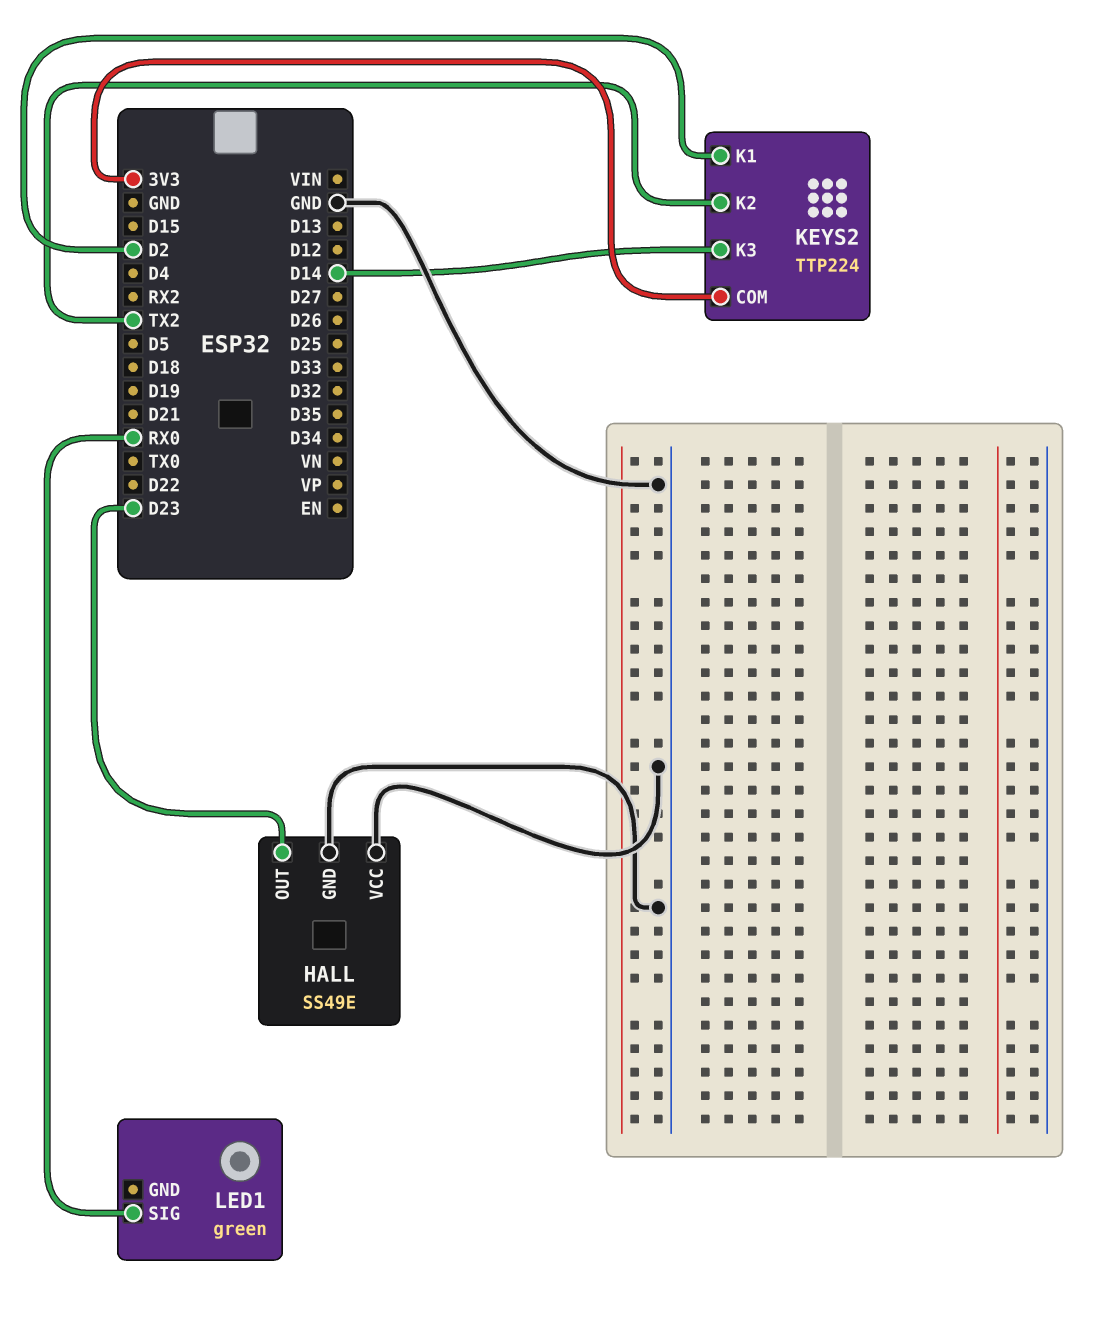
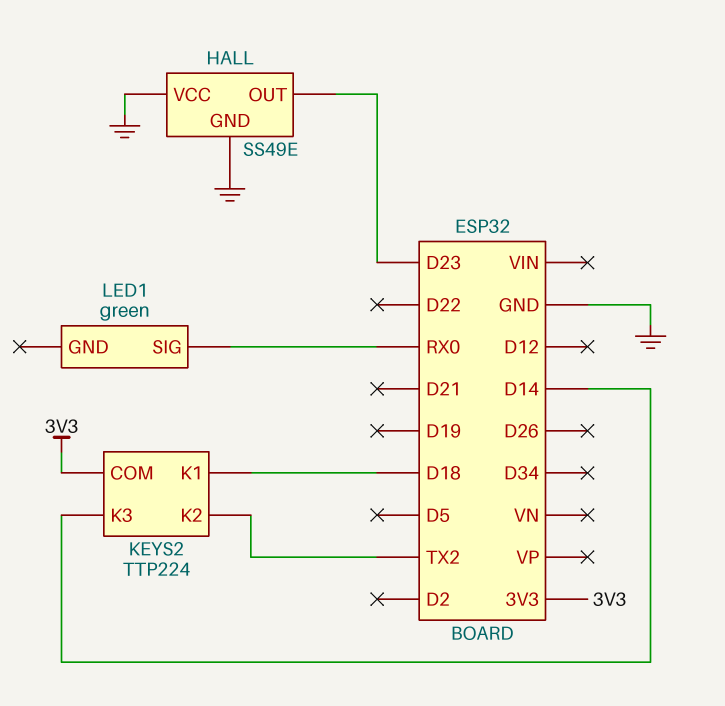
KEYS2 pin K1: D2 -> D18

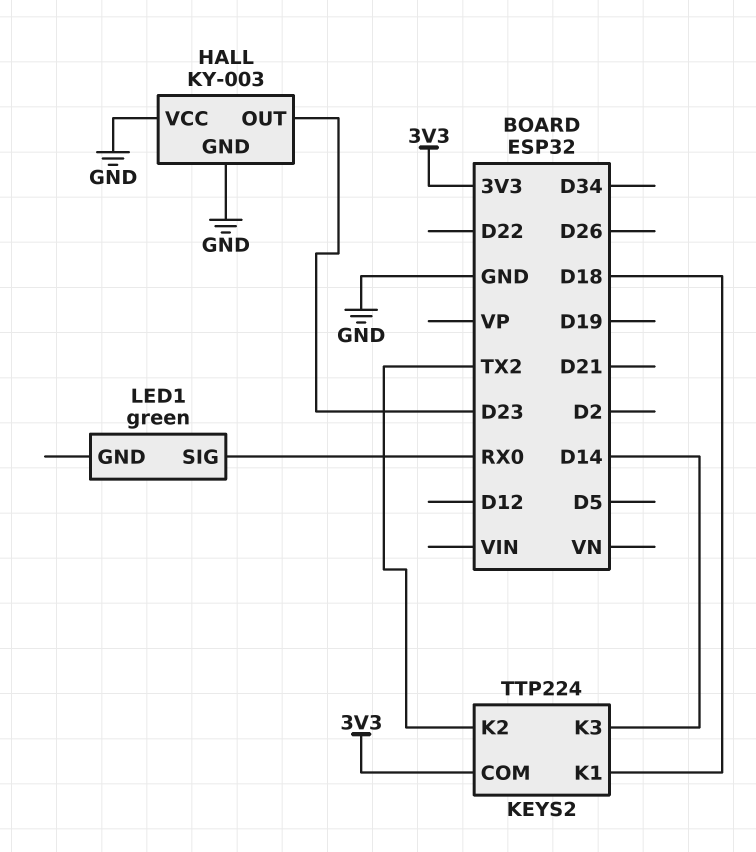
HALL: SS49E -> KY-003

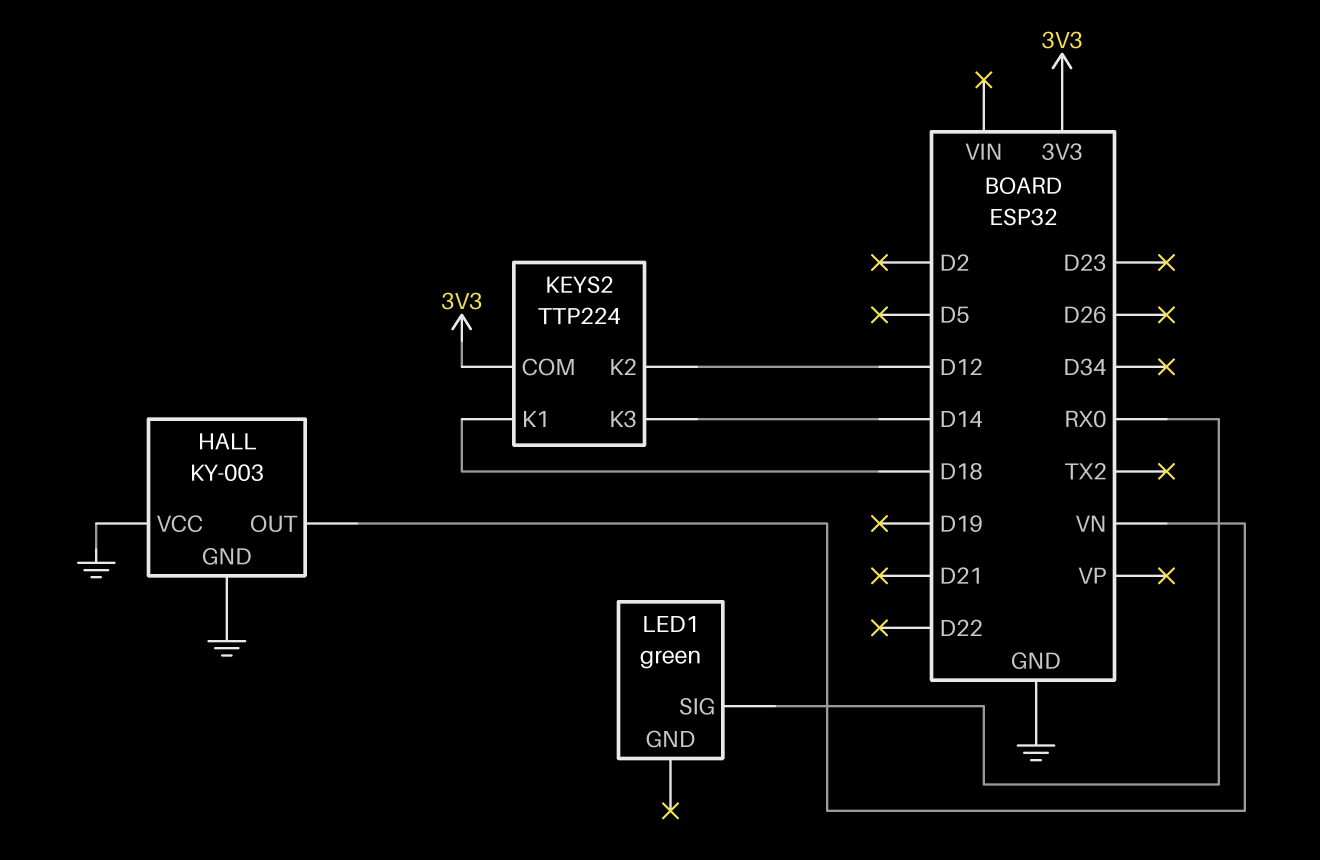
HALL pin OUT: D23 -> VN
KEYS2 pin K2: TX2 -> D12

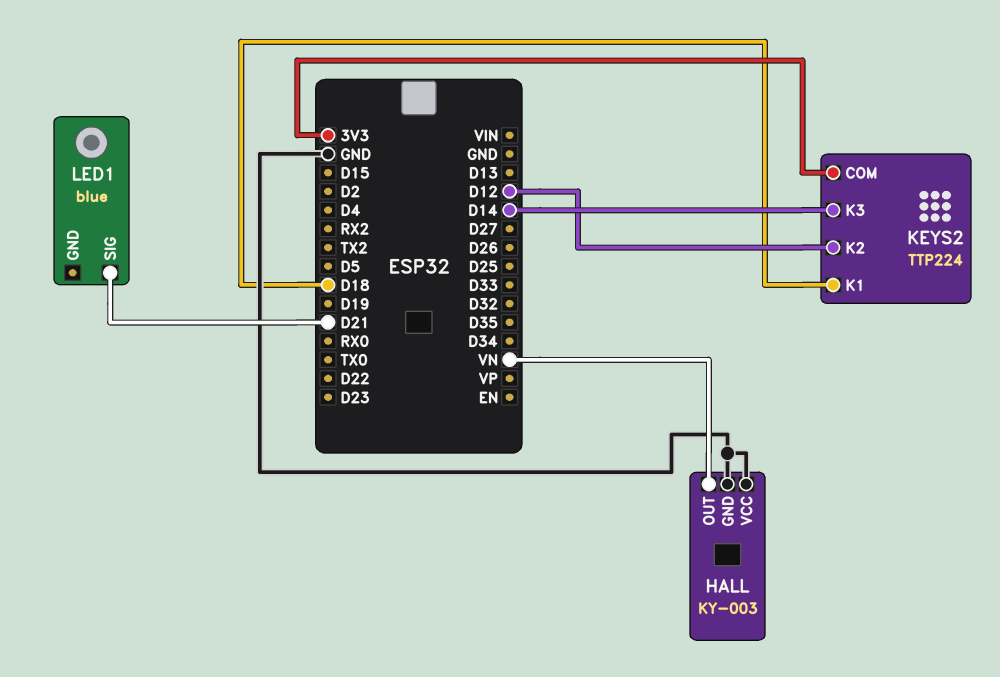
LED1: green -> blue
LED1 pin SIG: RX0 -> D21

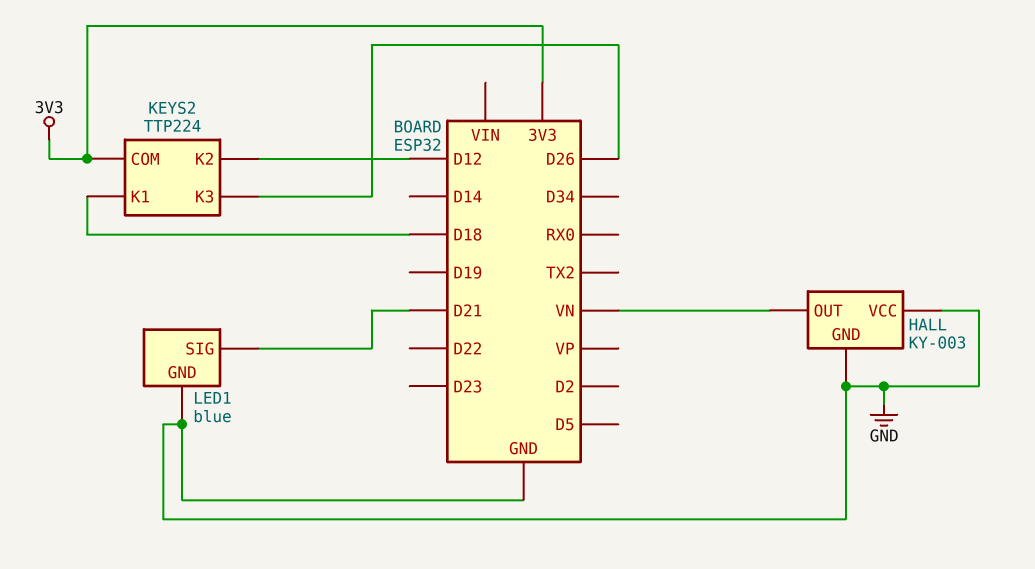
KEYS2 pin K3: D14 -> D26
LED1 pin GND: none -> GND

